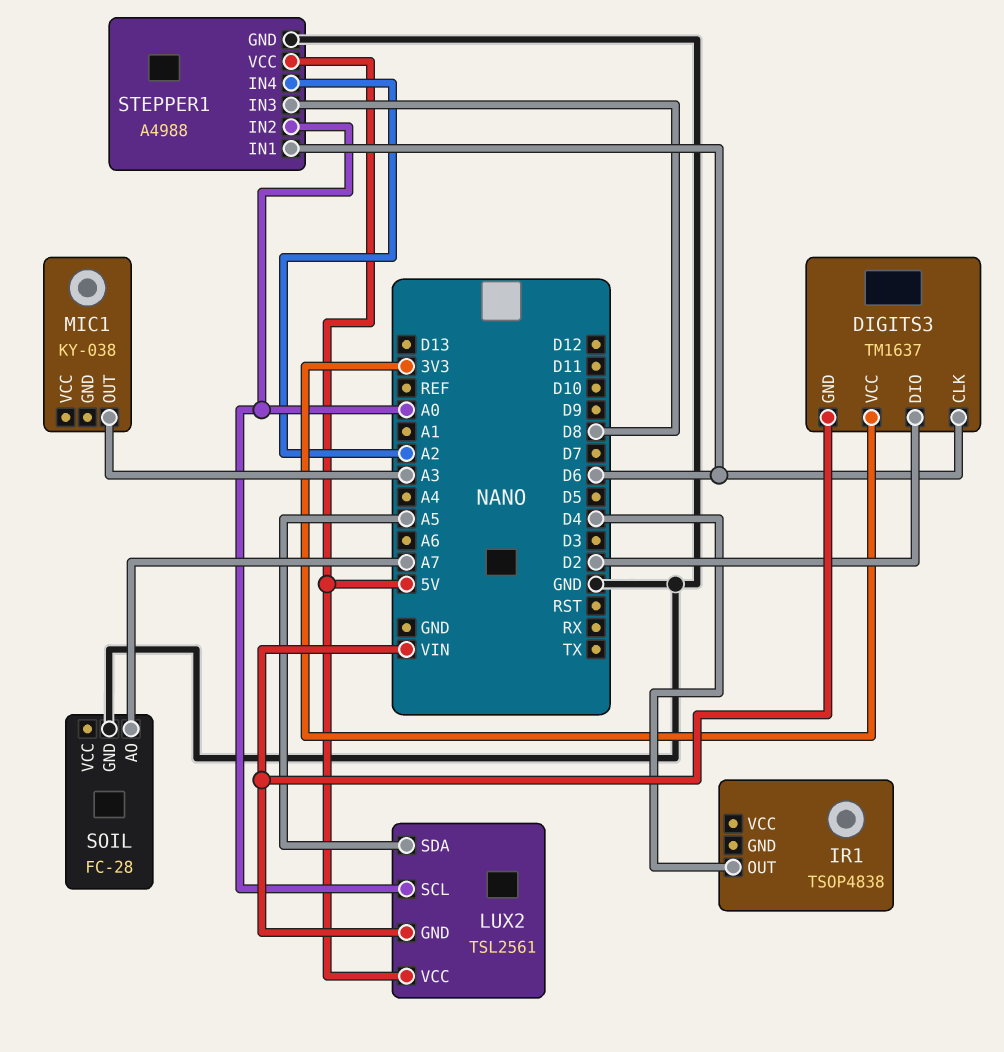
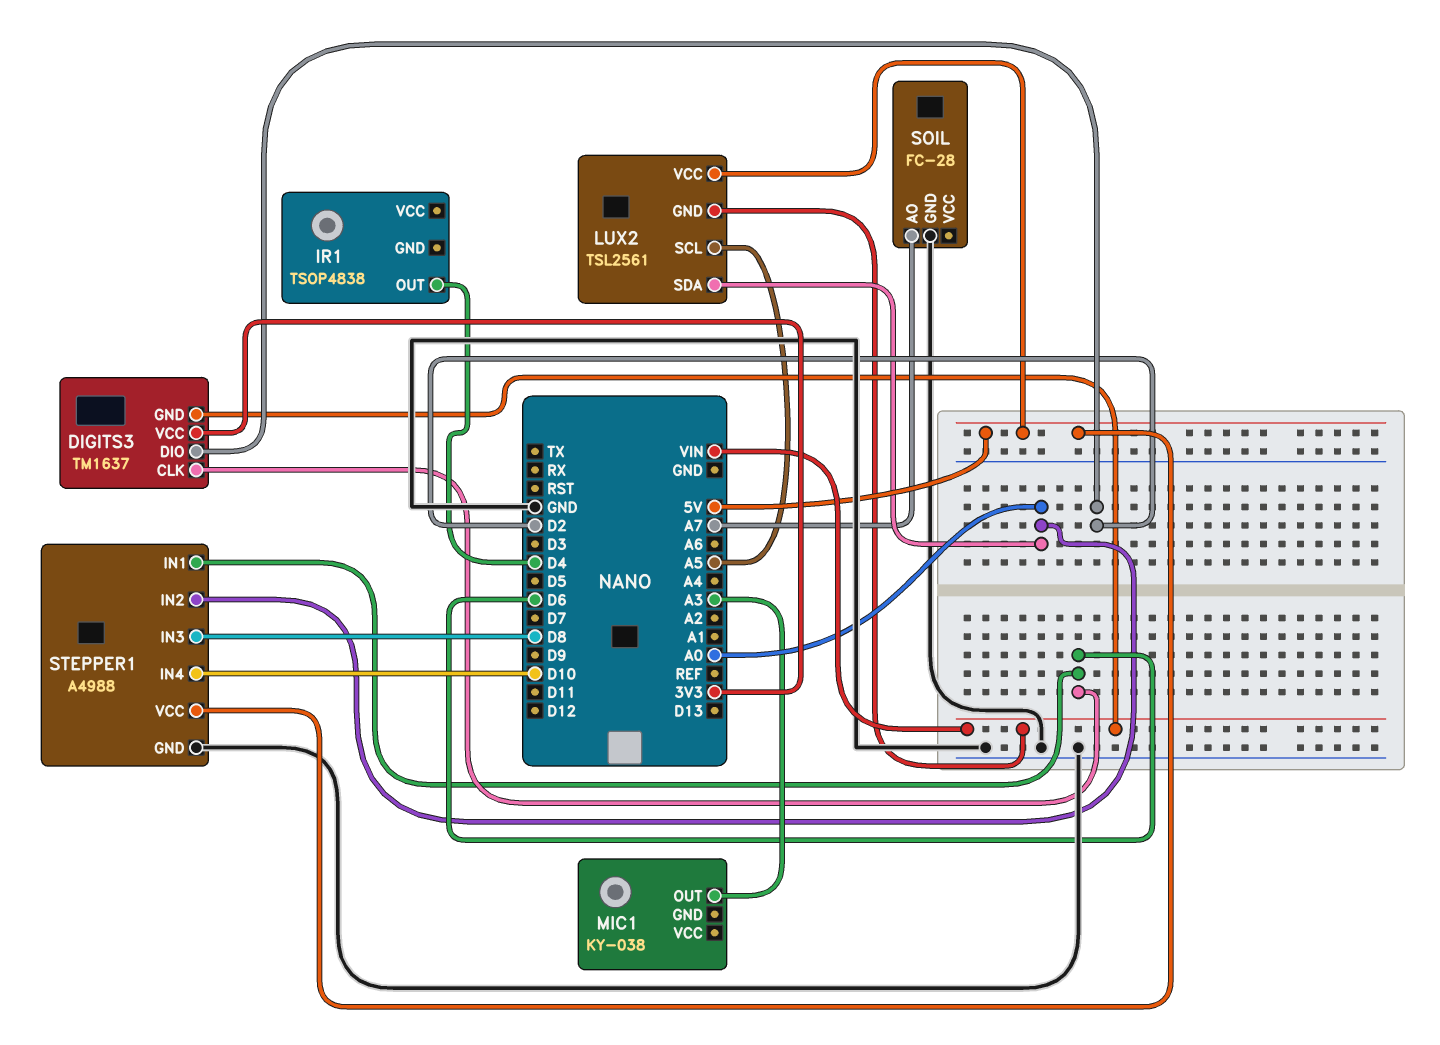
LUX2 pin SCL: A0 -> A5
LUX2 pin SDA: A5 -> A0
STEPPER1 pin IN4: A2 -> D10

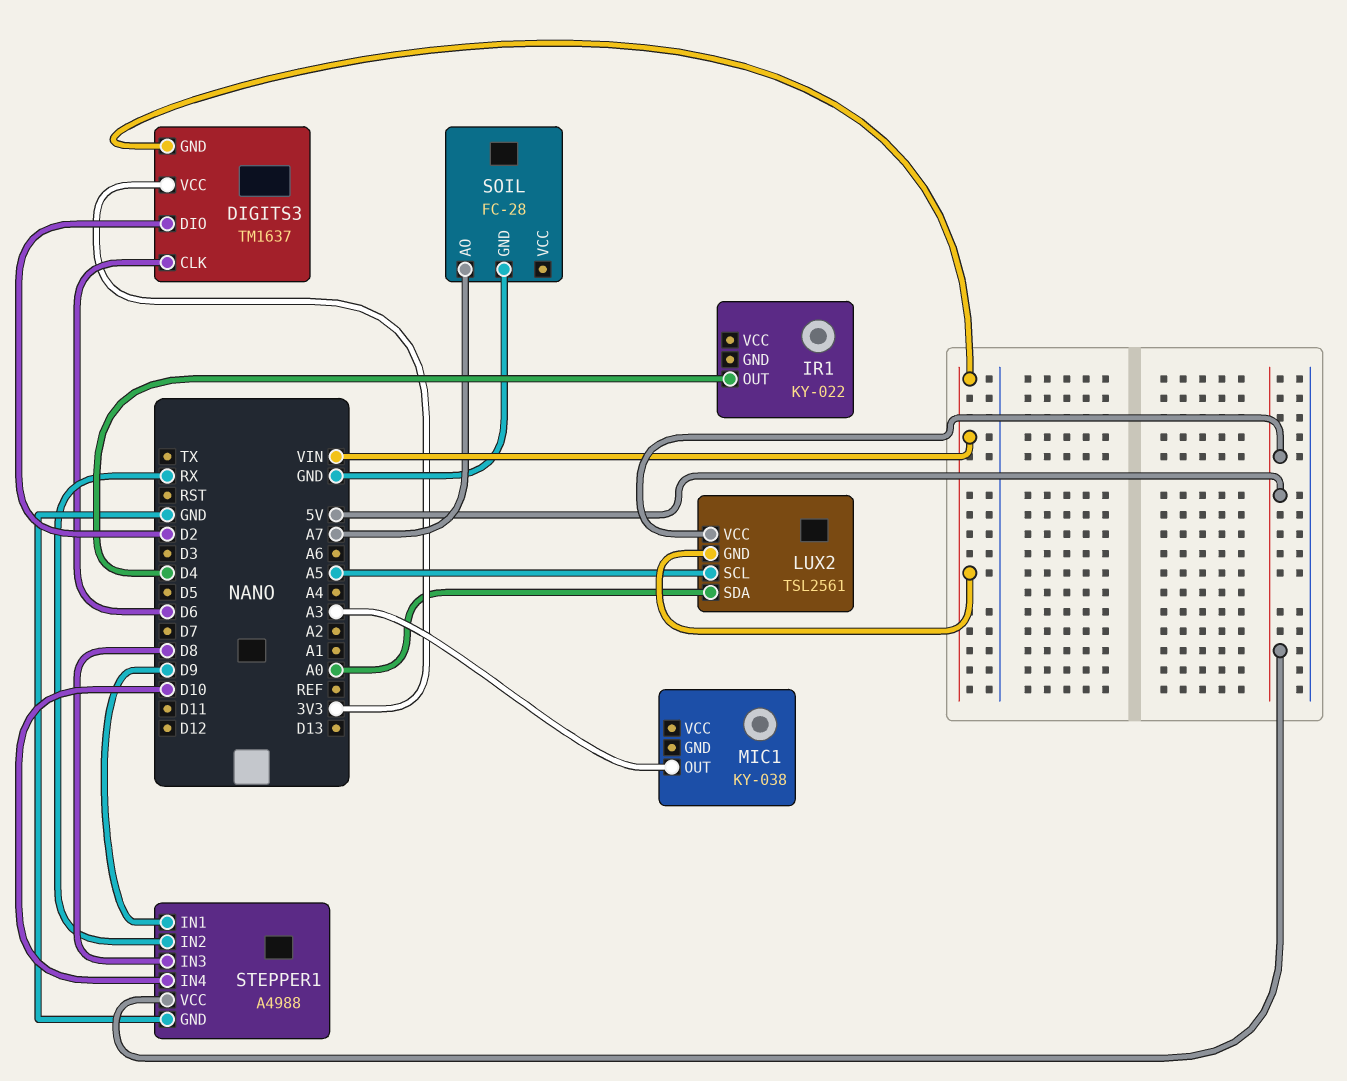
IR1: TSOP4838 -> KY-022
STEPPER1 pin IN1: D6 -> D9
STEPPER1 pin IN2: A0 -> RX

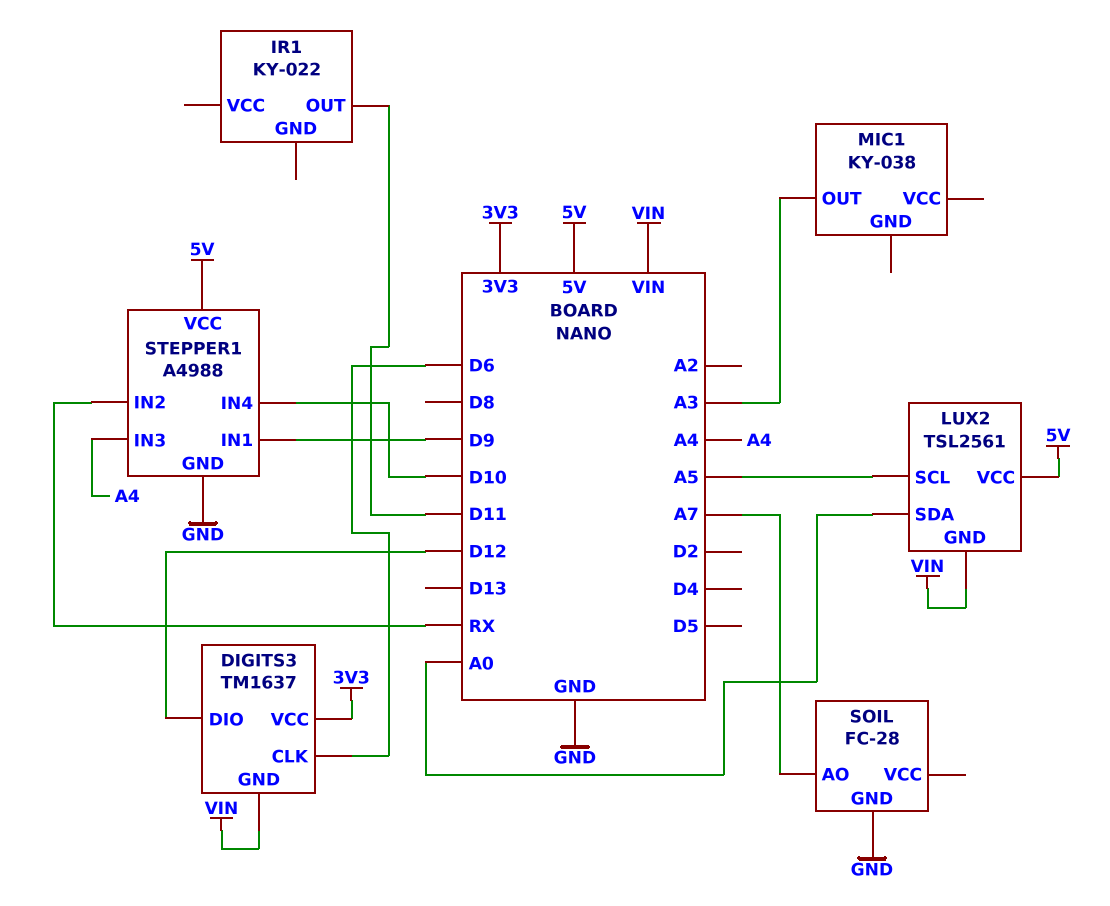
DIGITS3 pin DIO: D2 -> D12
IR1 pin OUT: D4 -> D11
STEPPER1 pin IN3: D8 -> A4

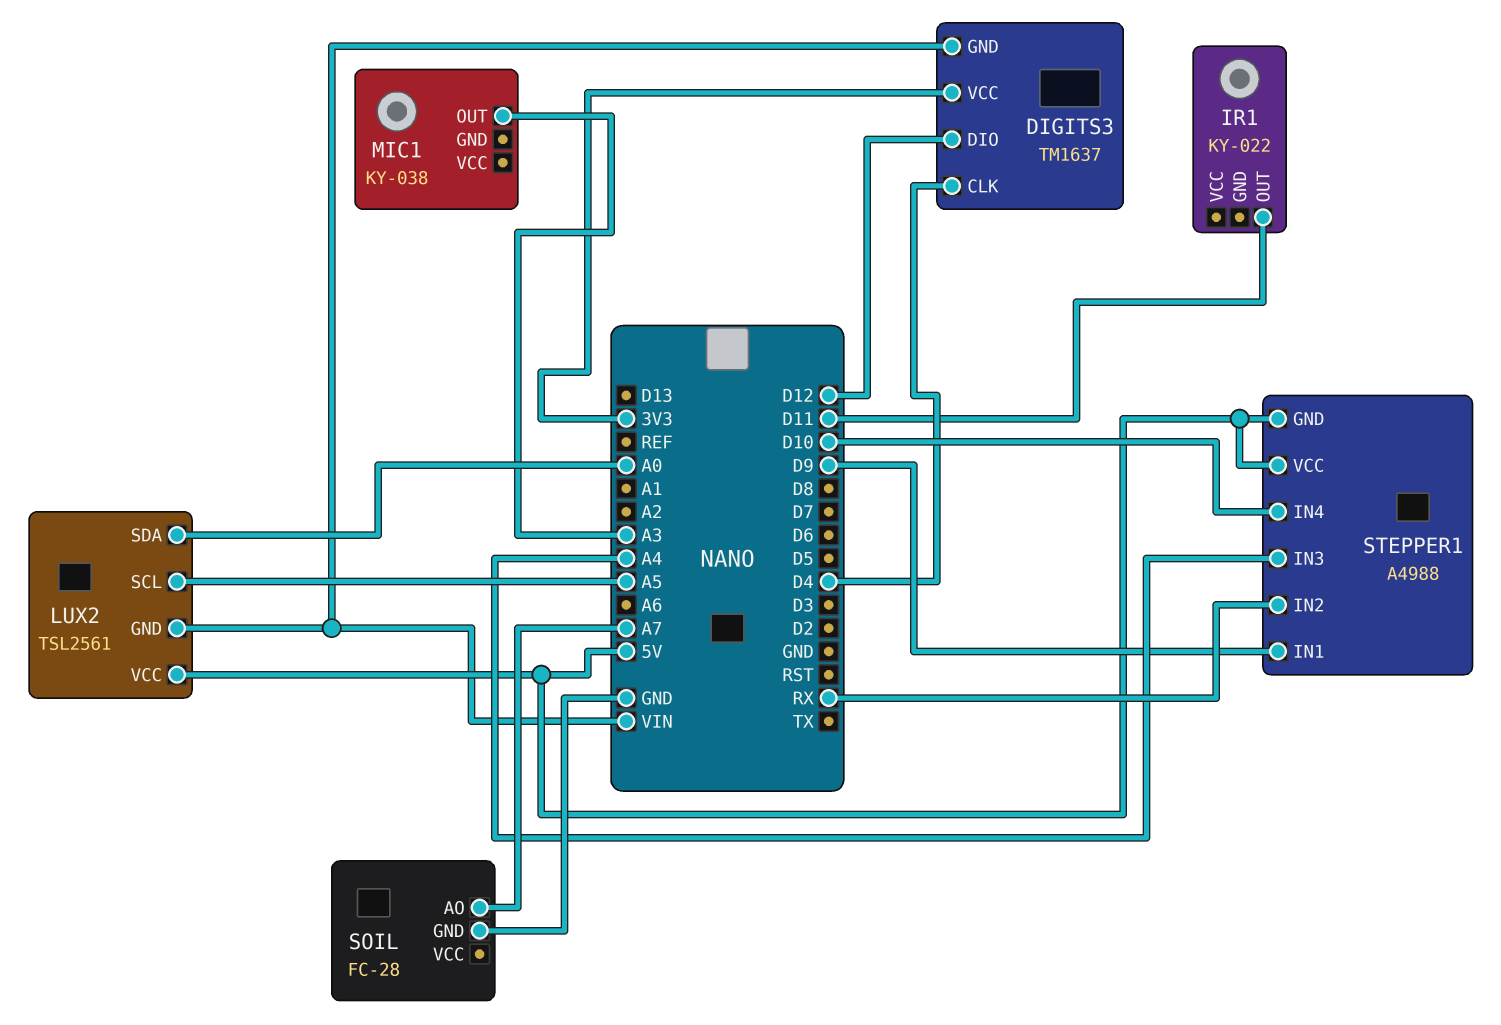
DIGITS3 pin CLK: D6 -> D4
STEPPER1 pin GND: GND -> 5V

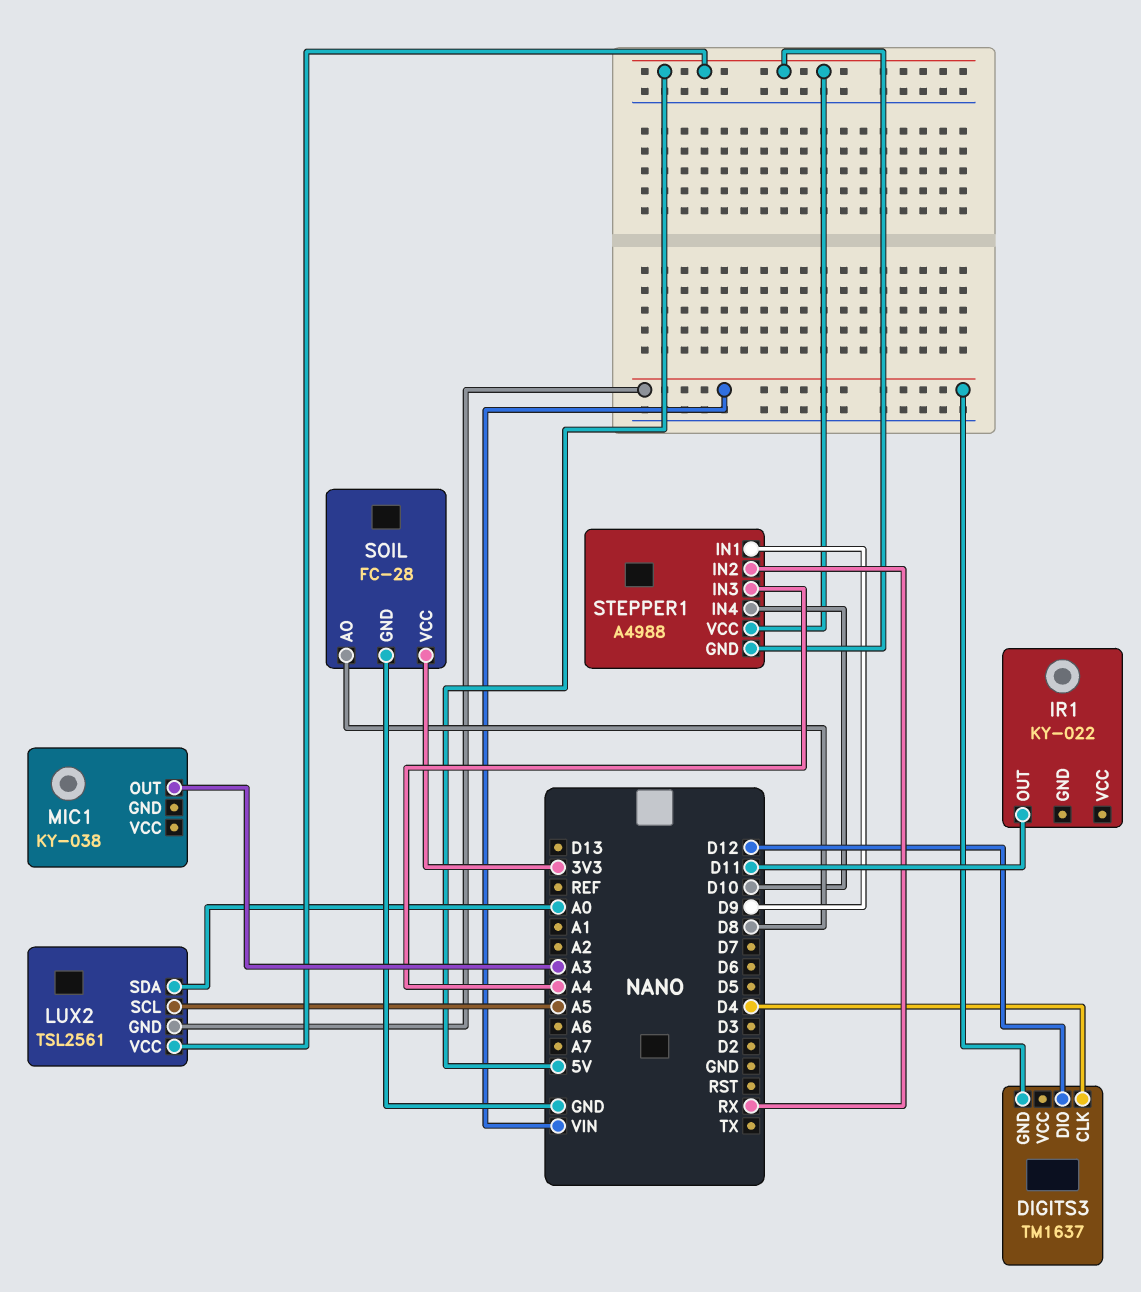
DIGITS3 pin VCC: 3V3 -> none
SOIL pin AO: A7 -> D8
SOIL pin VCC: none -> 3V3

